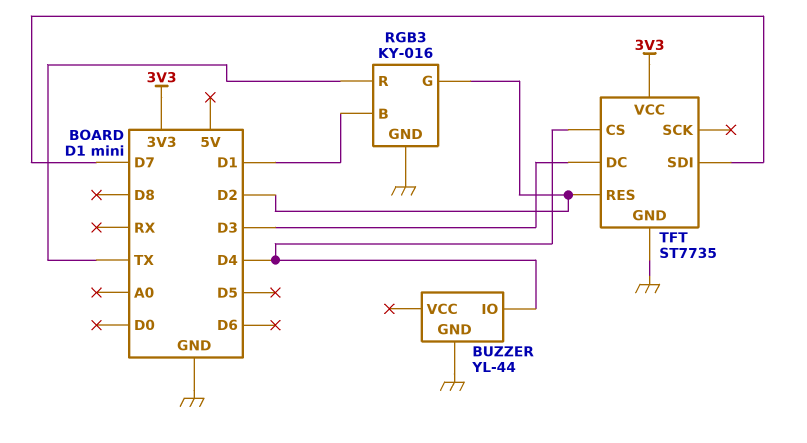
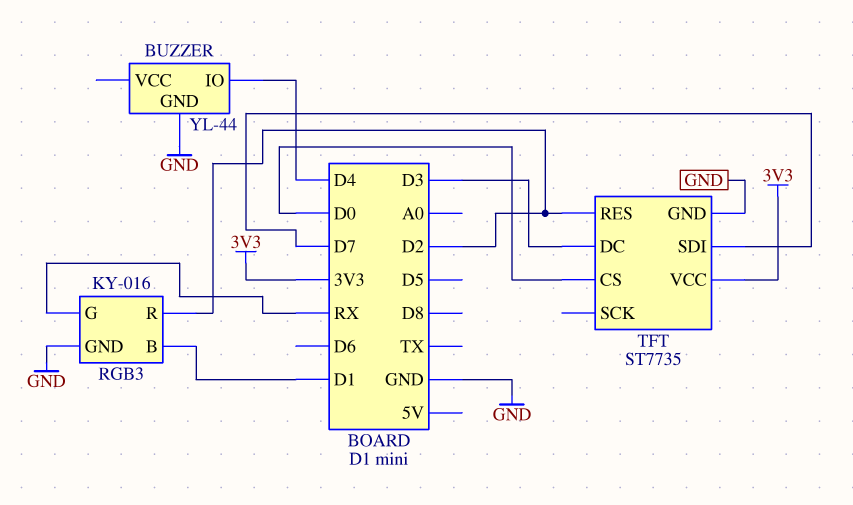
RGB3 pin G: D2 -> RX
RGB3 pin R: TX -> D2
TFT pin CS: D4 -> D0

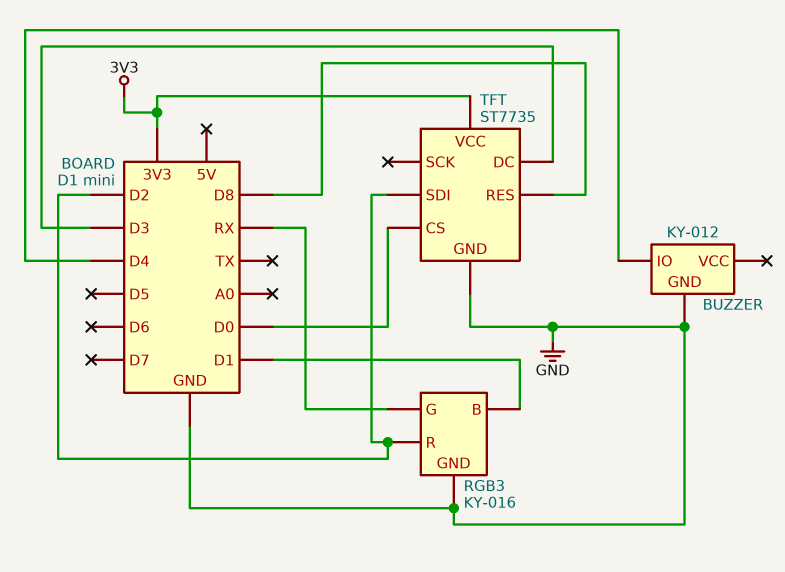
BUZZER: YL-44 -> KY-012
TFT pin RES: D2 -> D8
TFT pin SDI: D7 -> D2

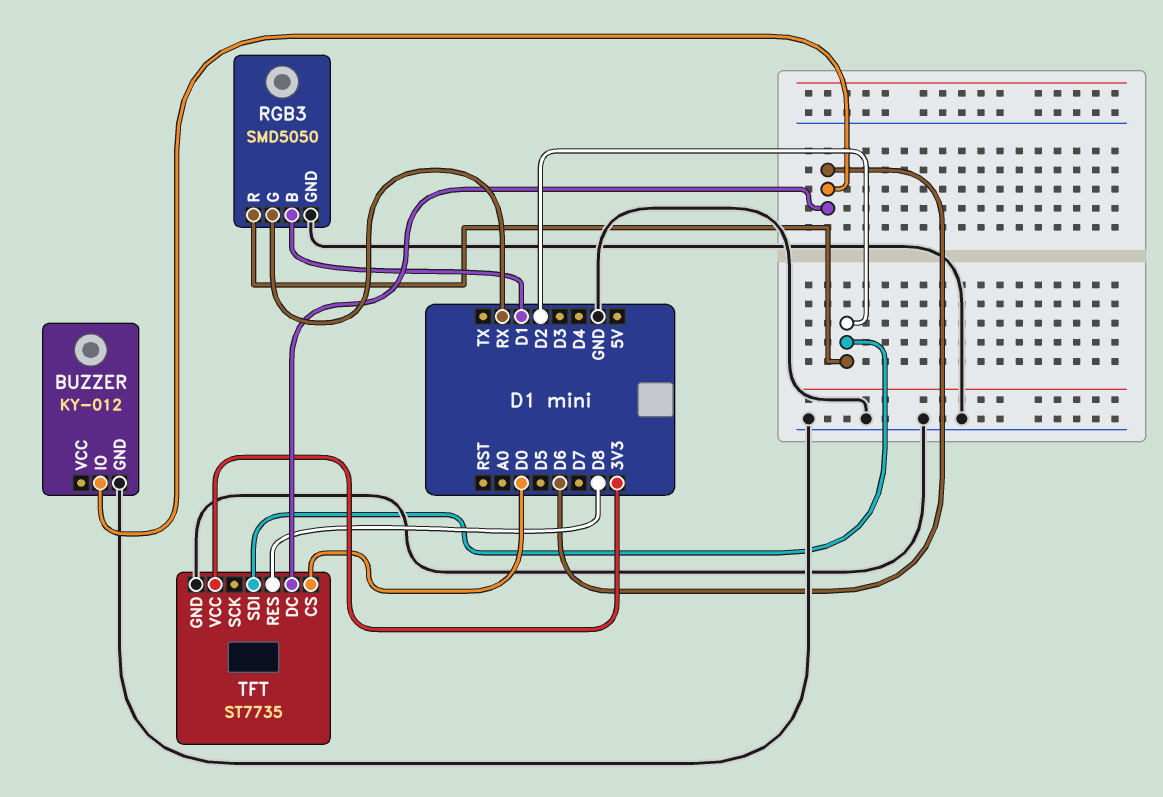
BUZZER pin IO: D4 -> D6
RGB3: KY-016 -> SMD5050
TFT pin DC: D3 -> D6

